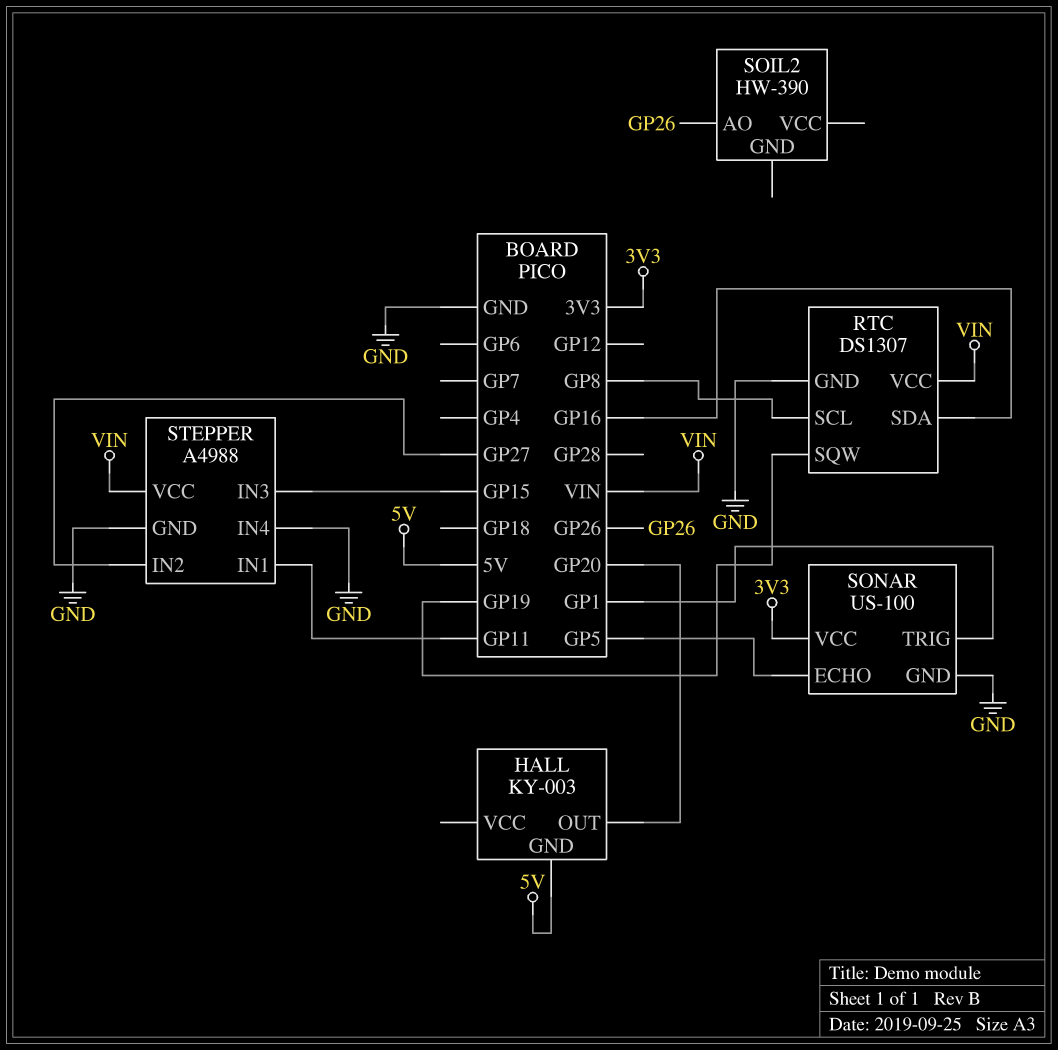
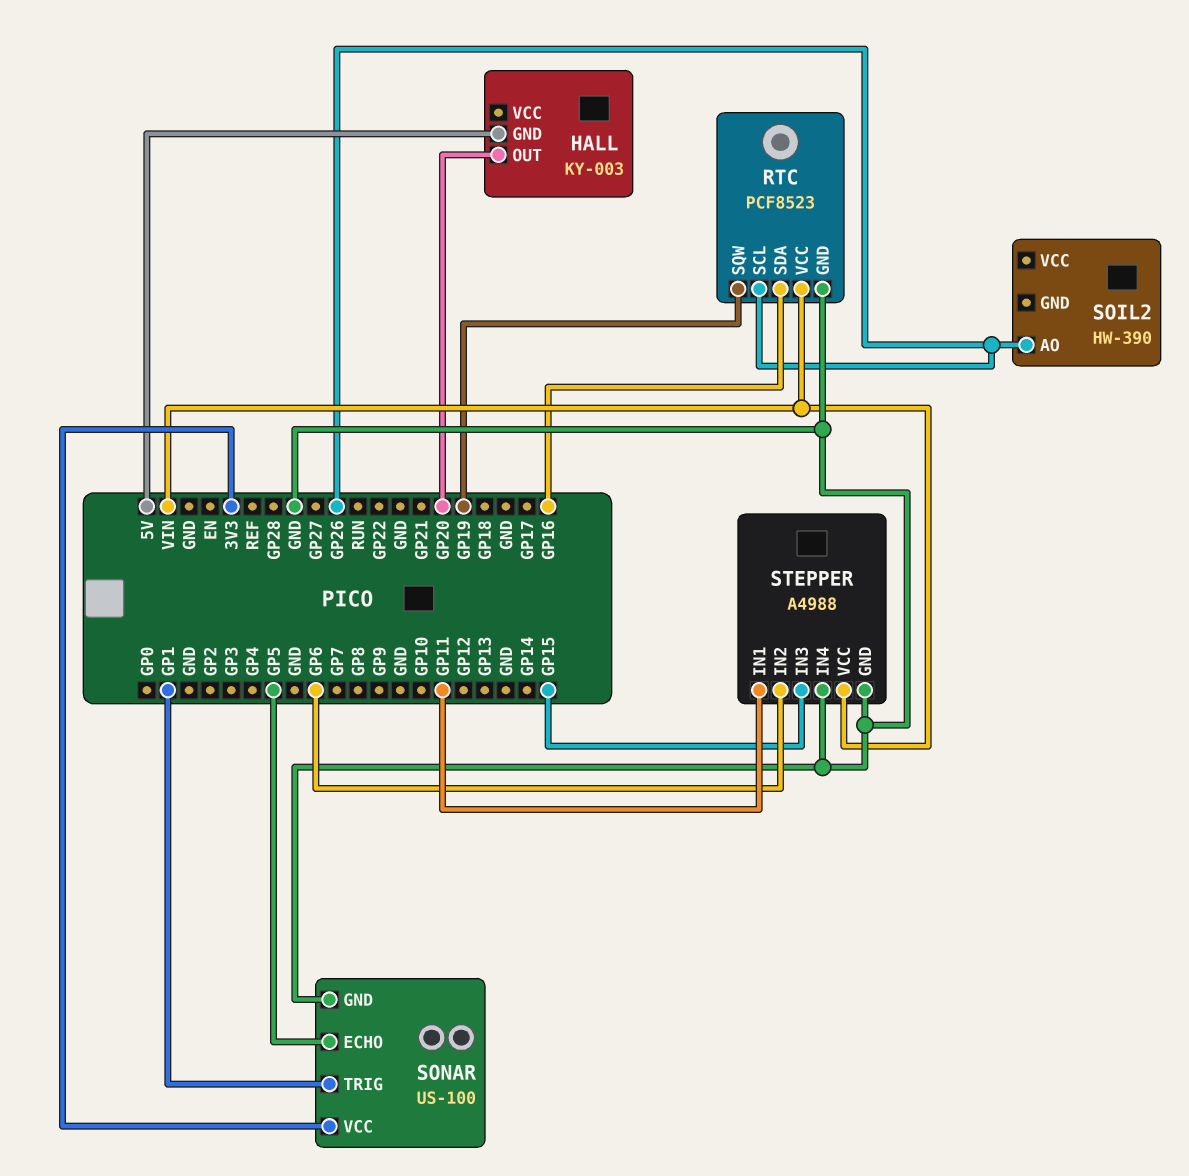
RTC: DS1307 -> PCF8523
RTC pin SCL: GP8 -> GP26
STEPPER pin IN2: GP27 -> GP6

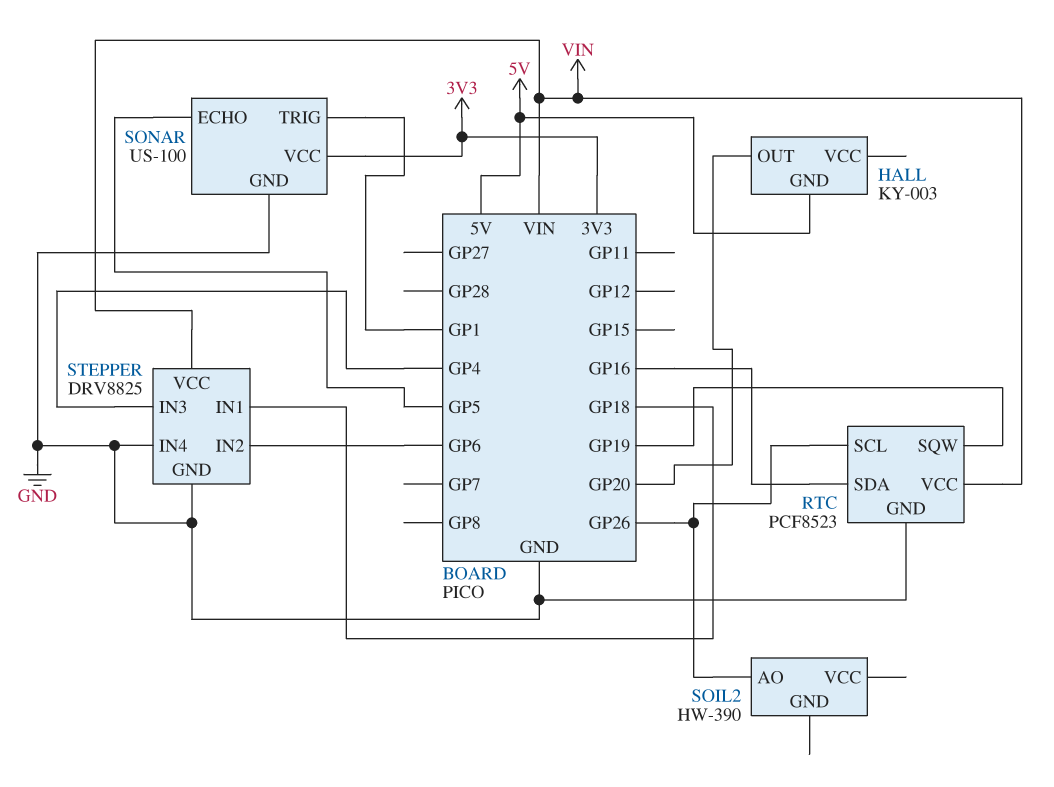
STEPPER: A4988 -> DRV8825
STEPPER pin IN1: GP11 -> GP18
STEPPER pin IN3: GP15 -> GP4

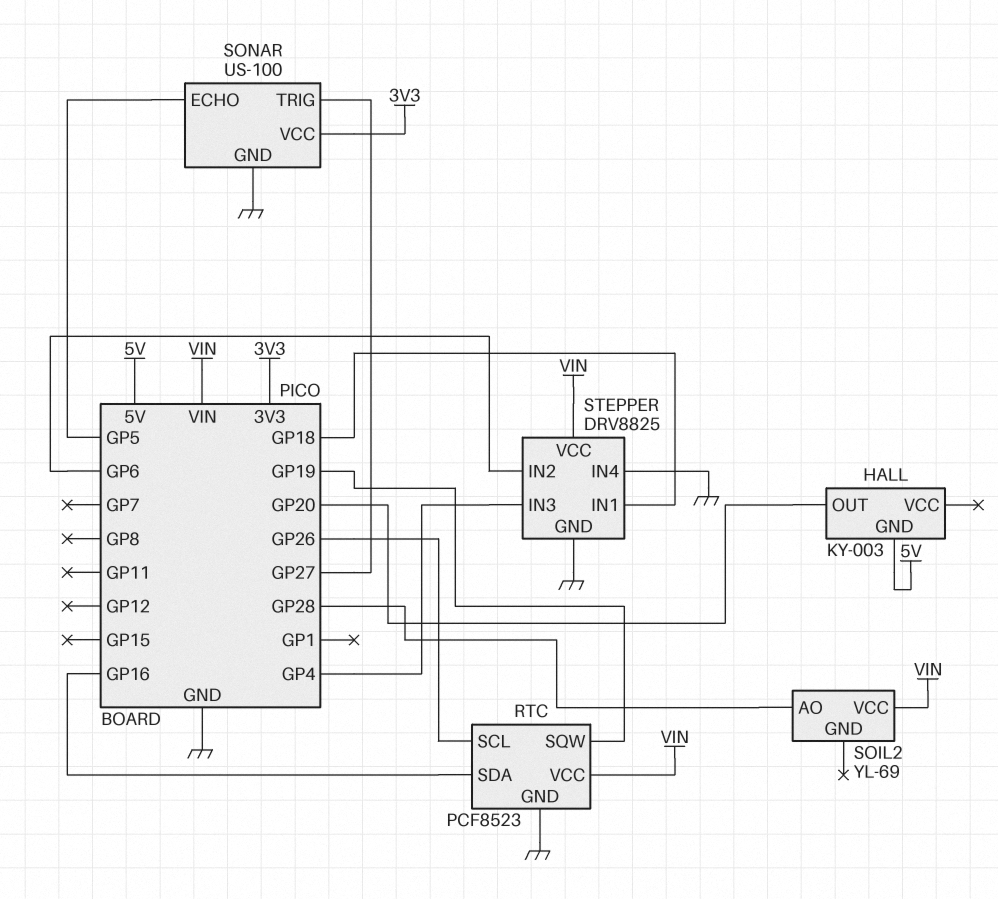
SOIL2: HW-390 -> YL-69
SOIL2 pin AO: GP26 -> GP28
SOIL2 pin VCC: none -> VIN
SONAR pin TRIG: GP1 -> GP27

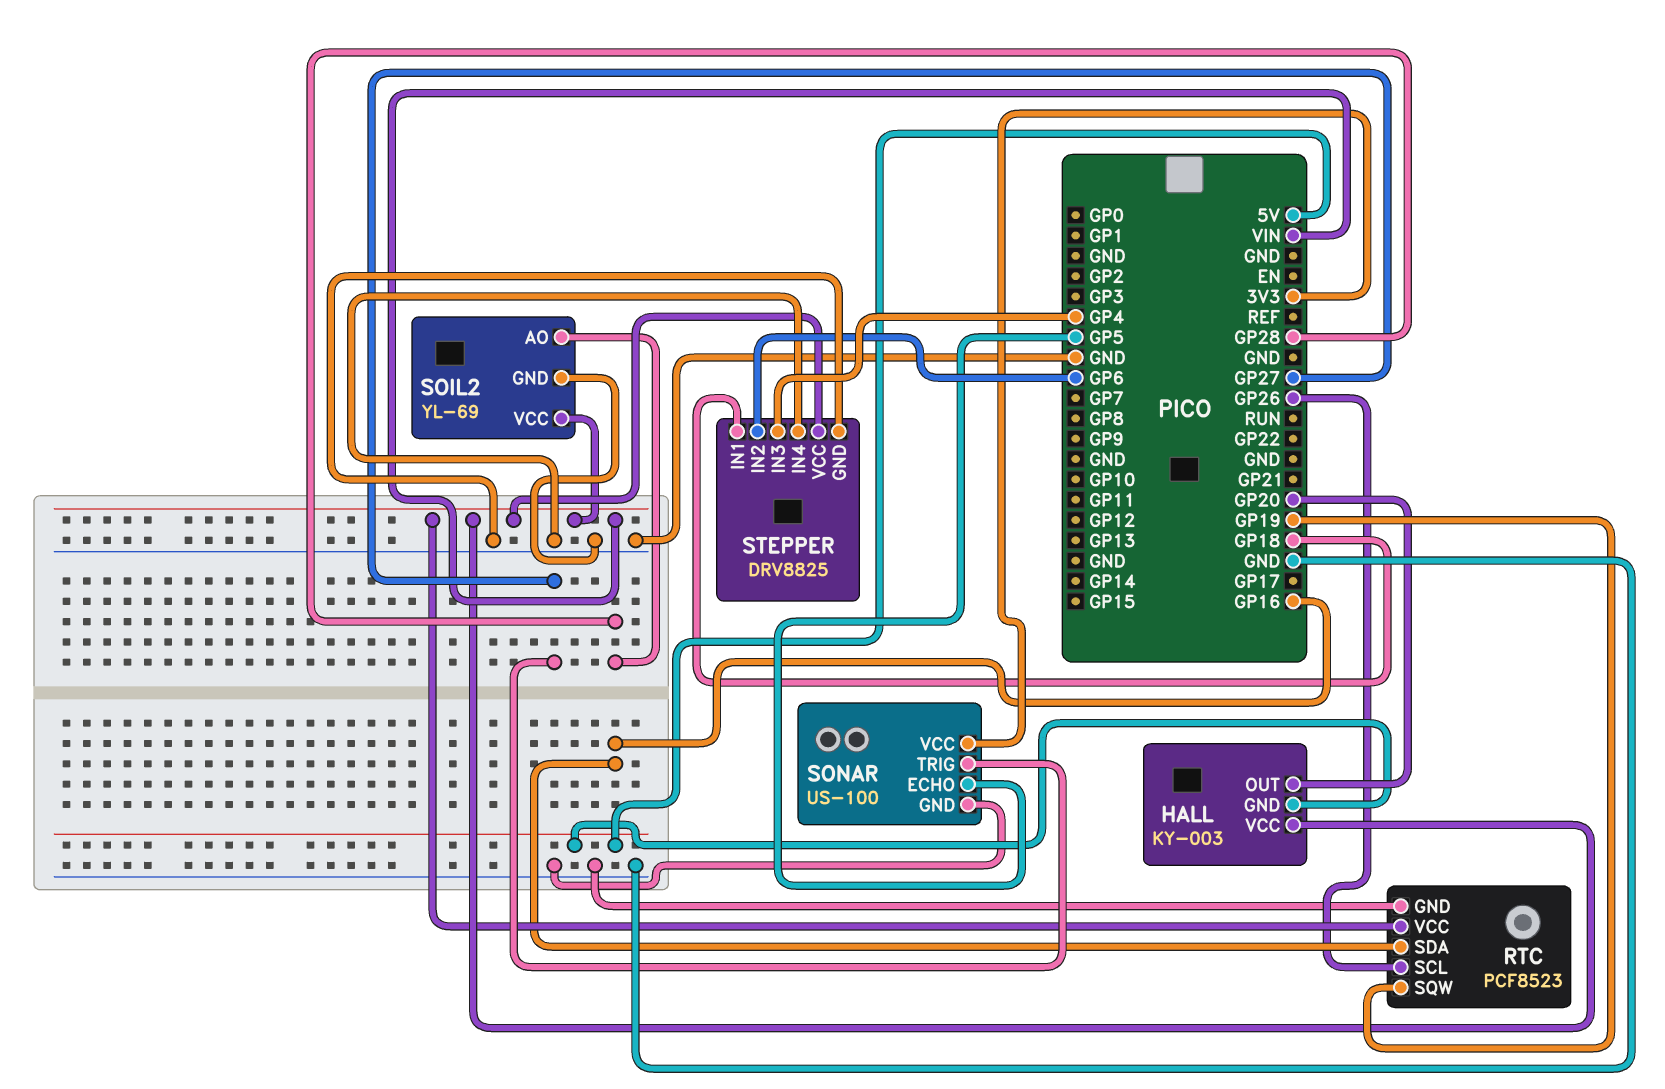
HALL pin VCC: none -> VIN
SOIL2 pin GND: none -> GND

